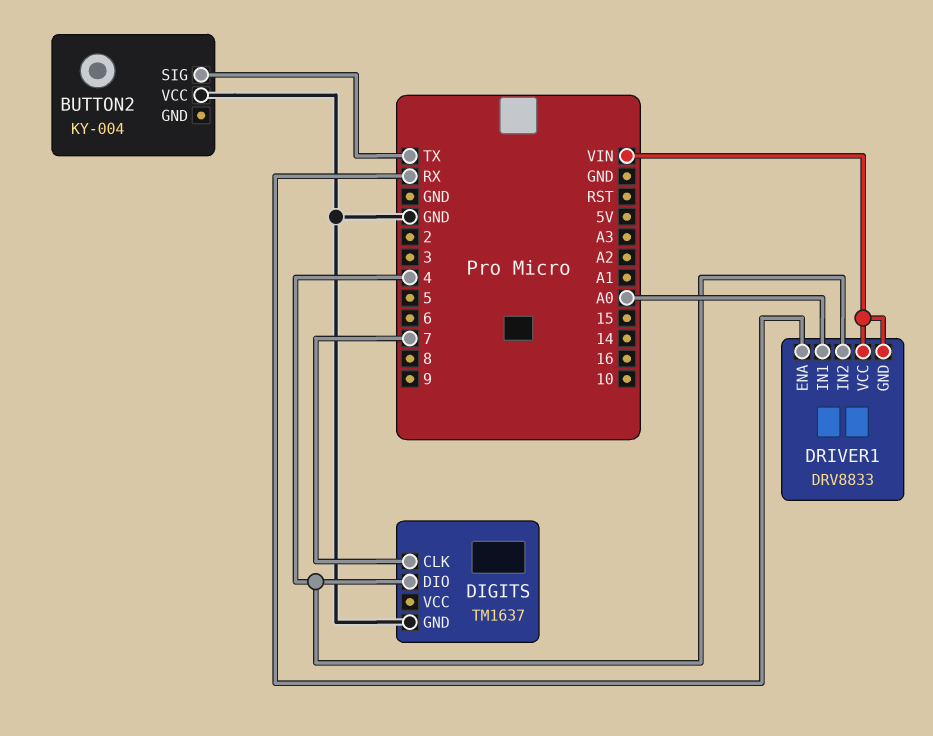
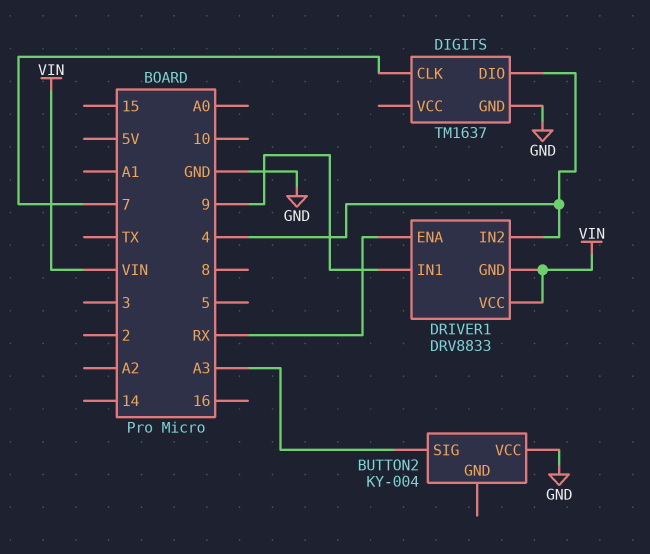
BUTTON2 pin SIG: TX -> A3
DRIVER1 pin IN1: A0 -> 9

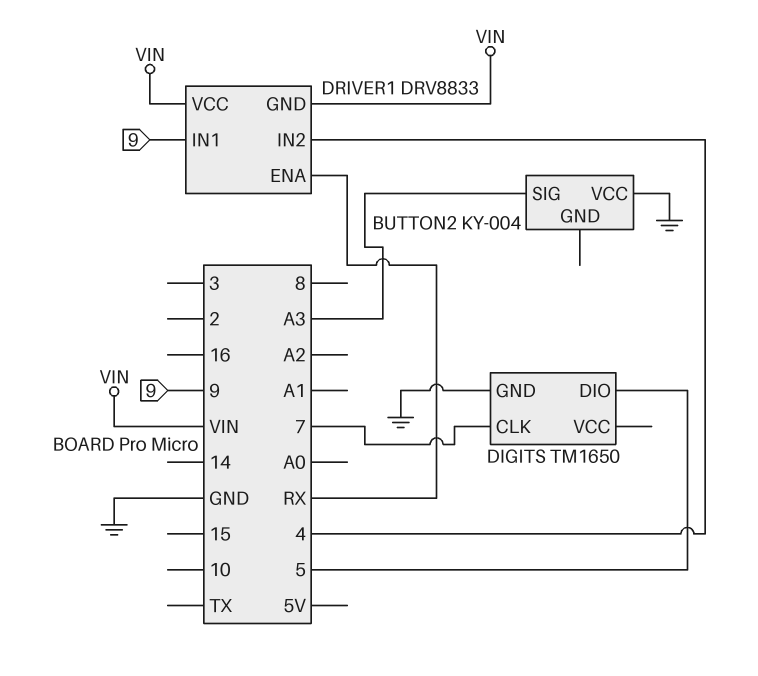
DIGITS: TM1637 -> TM1650
DIGITS pin DIO: 4 -> 5

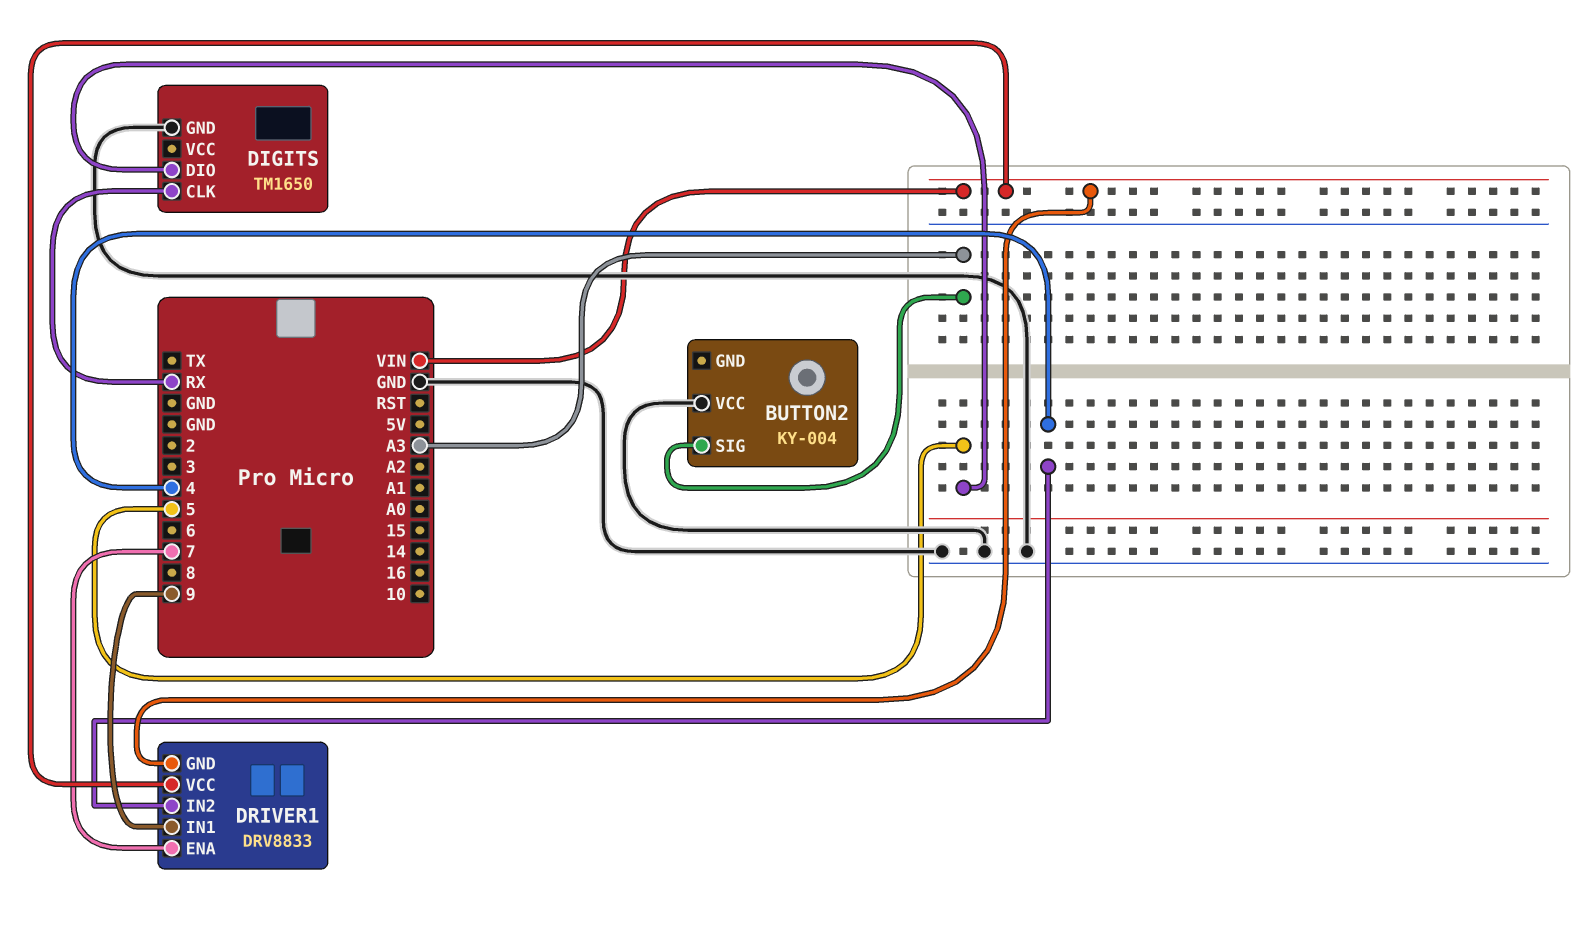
DIGITS pin CLK: 7 -> RX
DRIVER1 pin ENA: RX -> 7

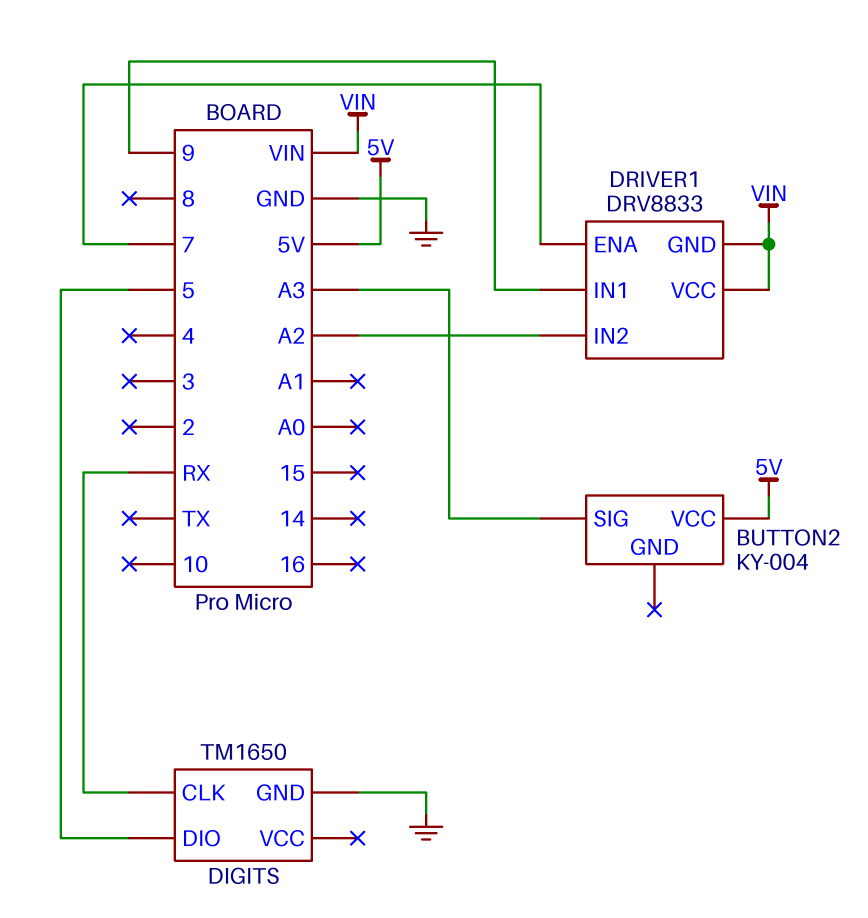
BUTTON2 pin VCC: GND -> 5V
DRIVER1 pin IN2: 4 -> A2

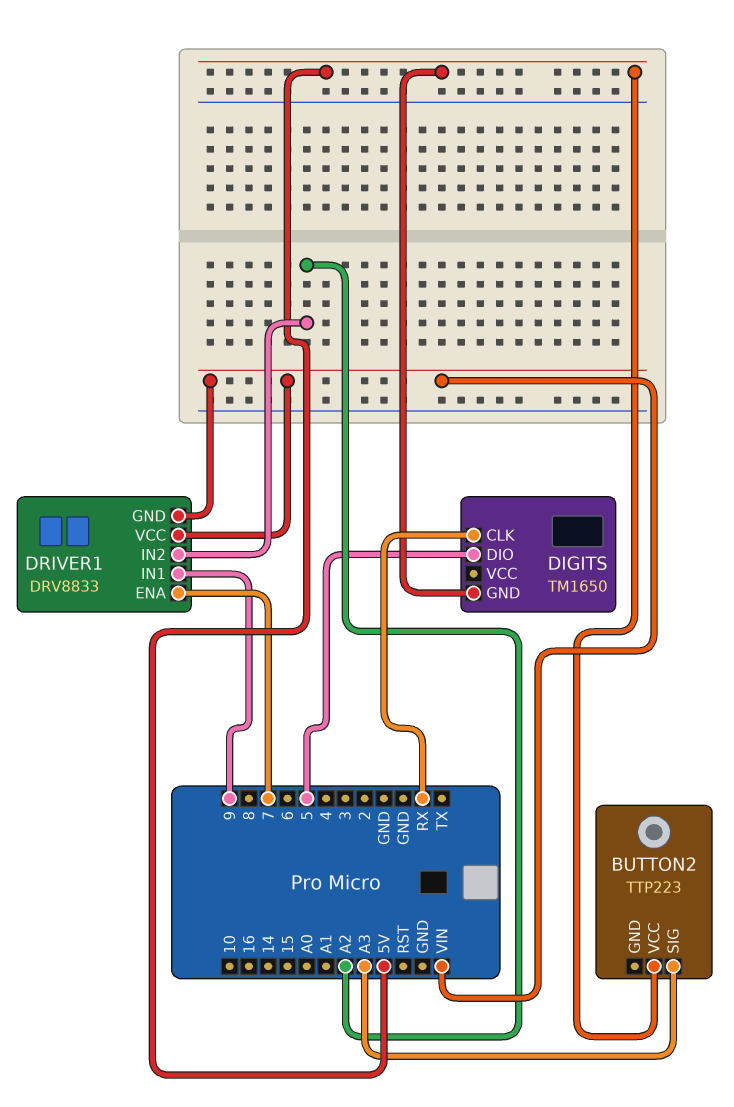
BUTTON2: KY-004 -> TTP223
DIGITS pin GND: GND -> 5V

